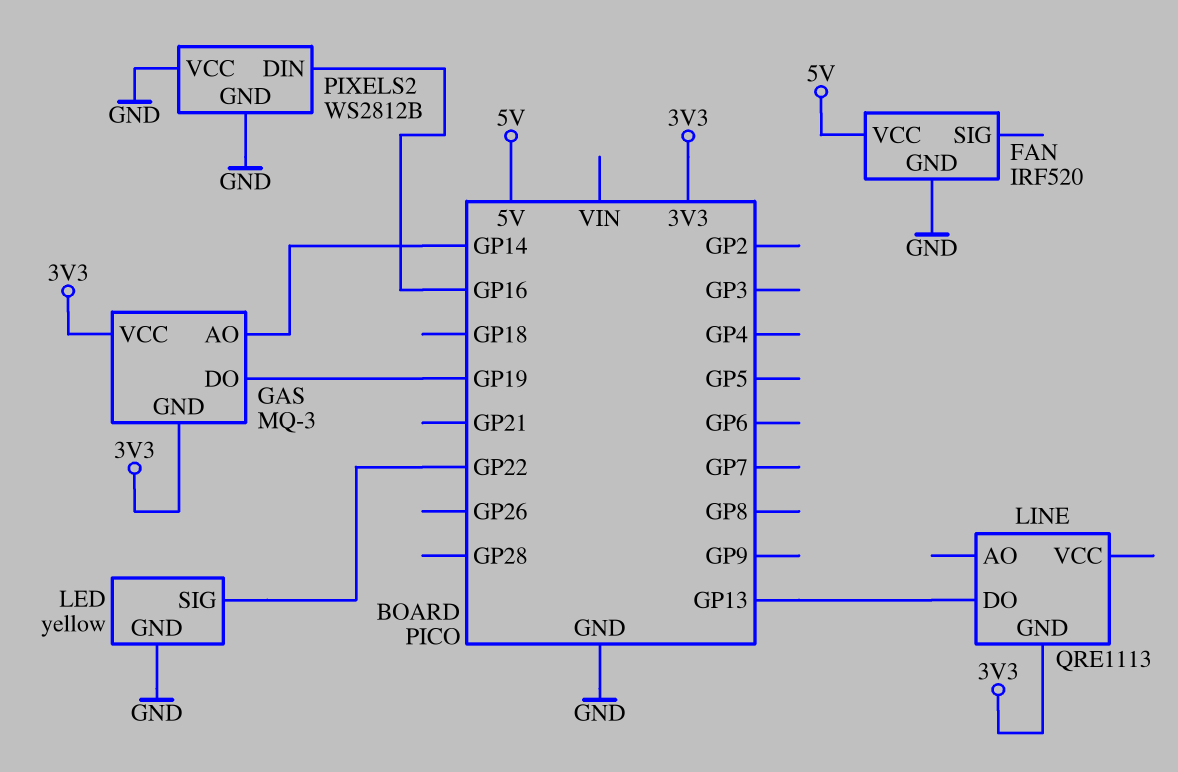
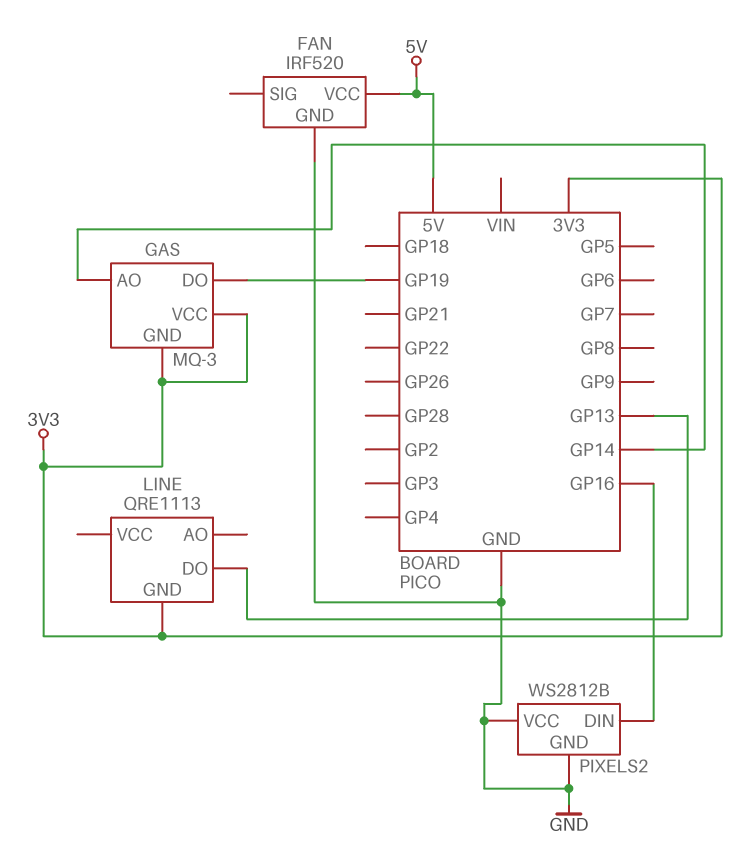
LED: yellow -> none
LED pin GND: GND -> none
LED pin SIG: GP22 -> none

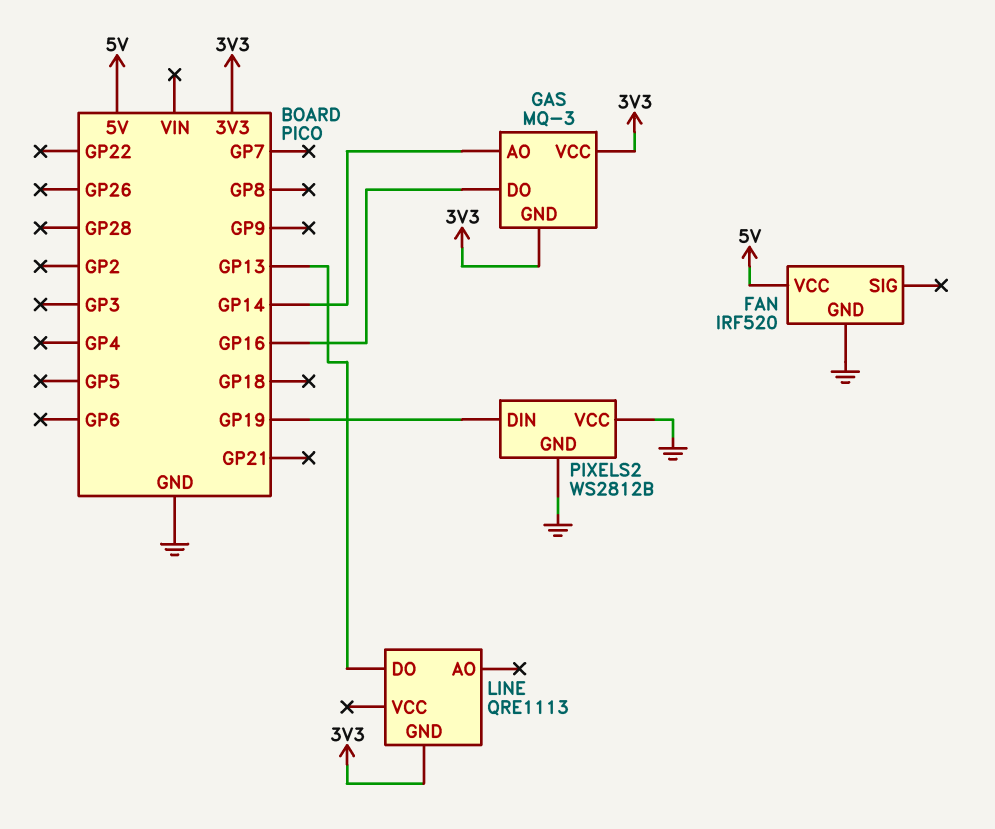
GAS pin DO: GP19 -> GP16
PIXELS2 pin DIN: GP16 -> GP19

